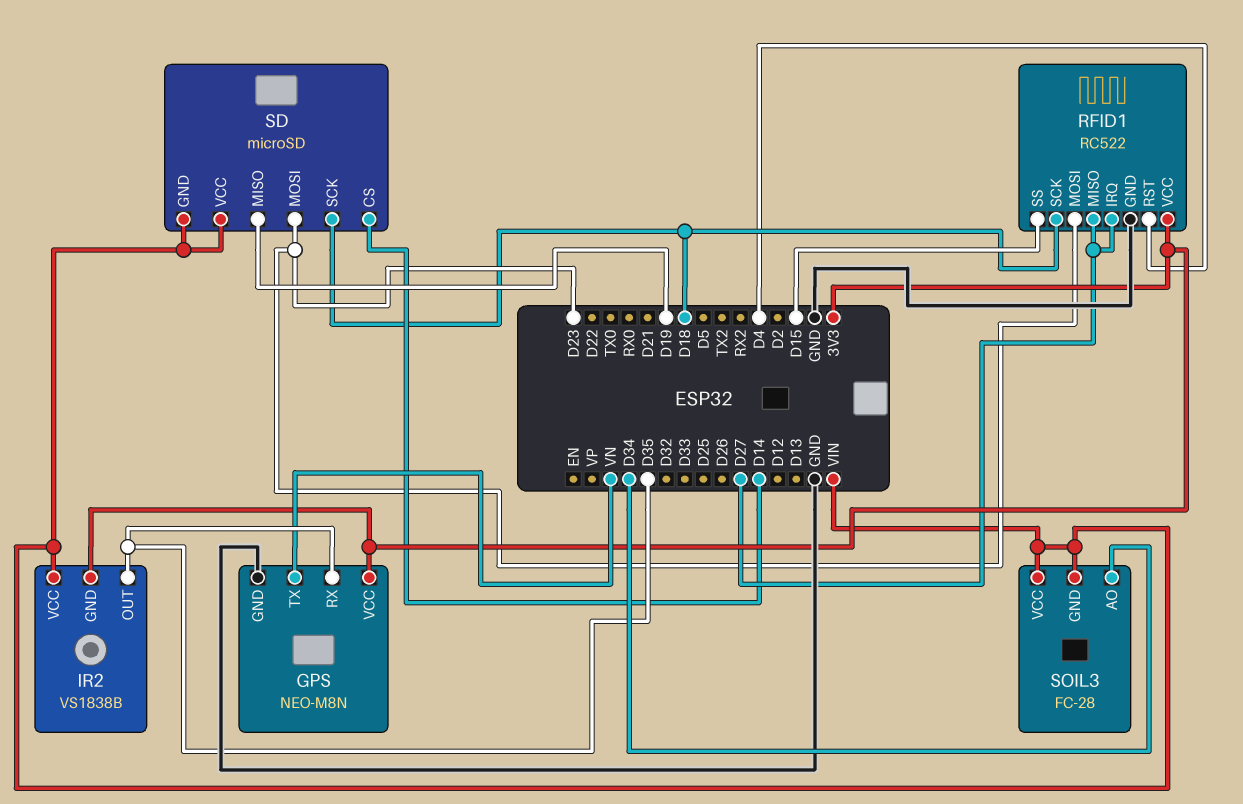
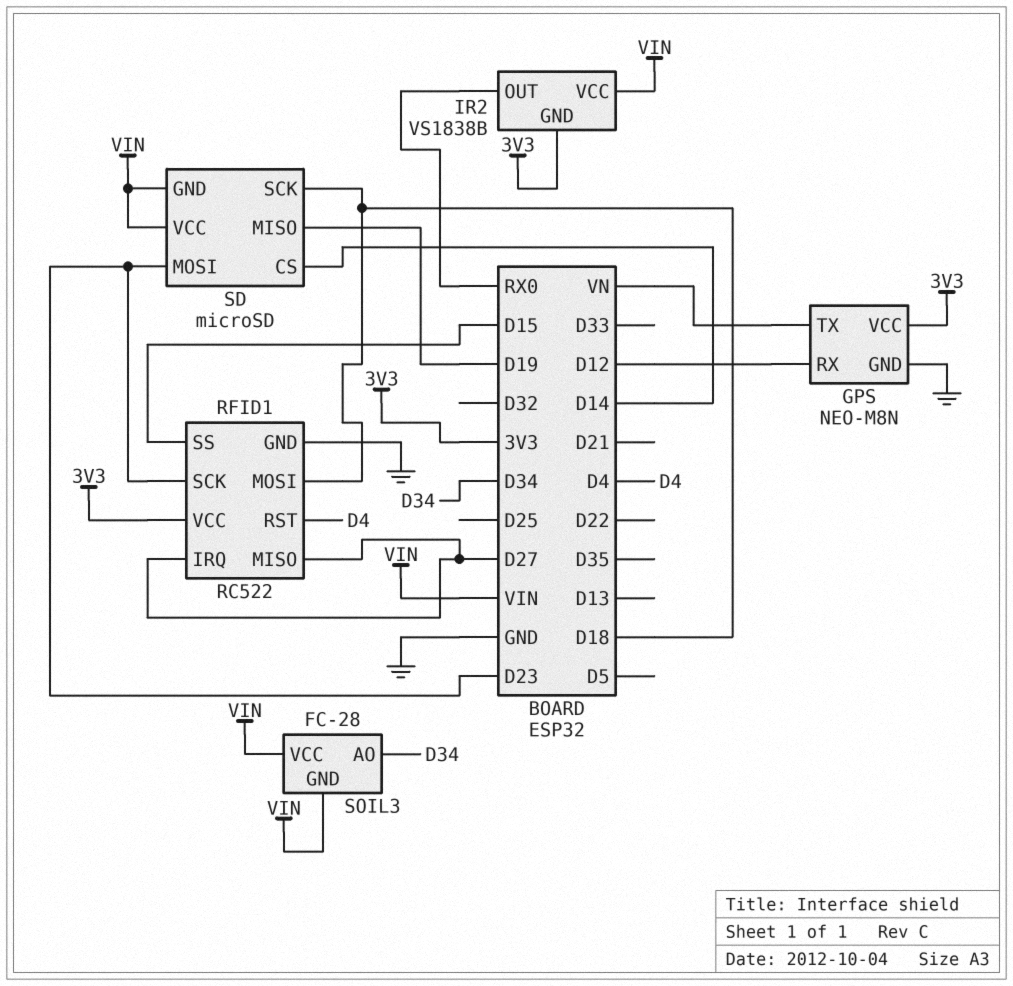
GPS pin RX: D35 -> D12
IR2 pin OUT: D35 -> RX0
RFID1 pin MOSI: D23 -> D18
RFID1 pin SCK: D18 -> D23

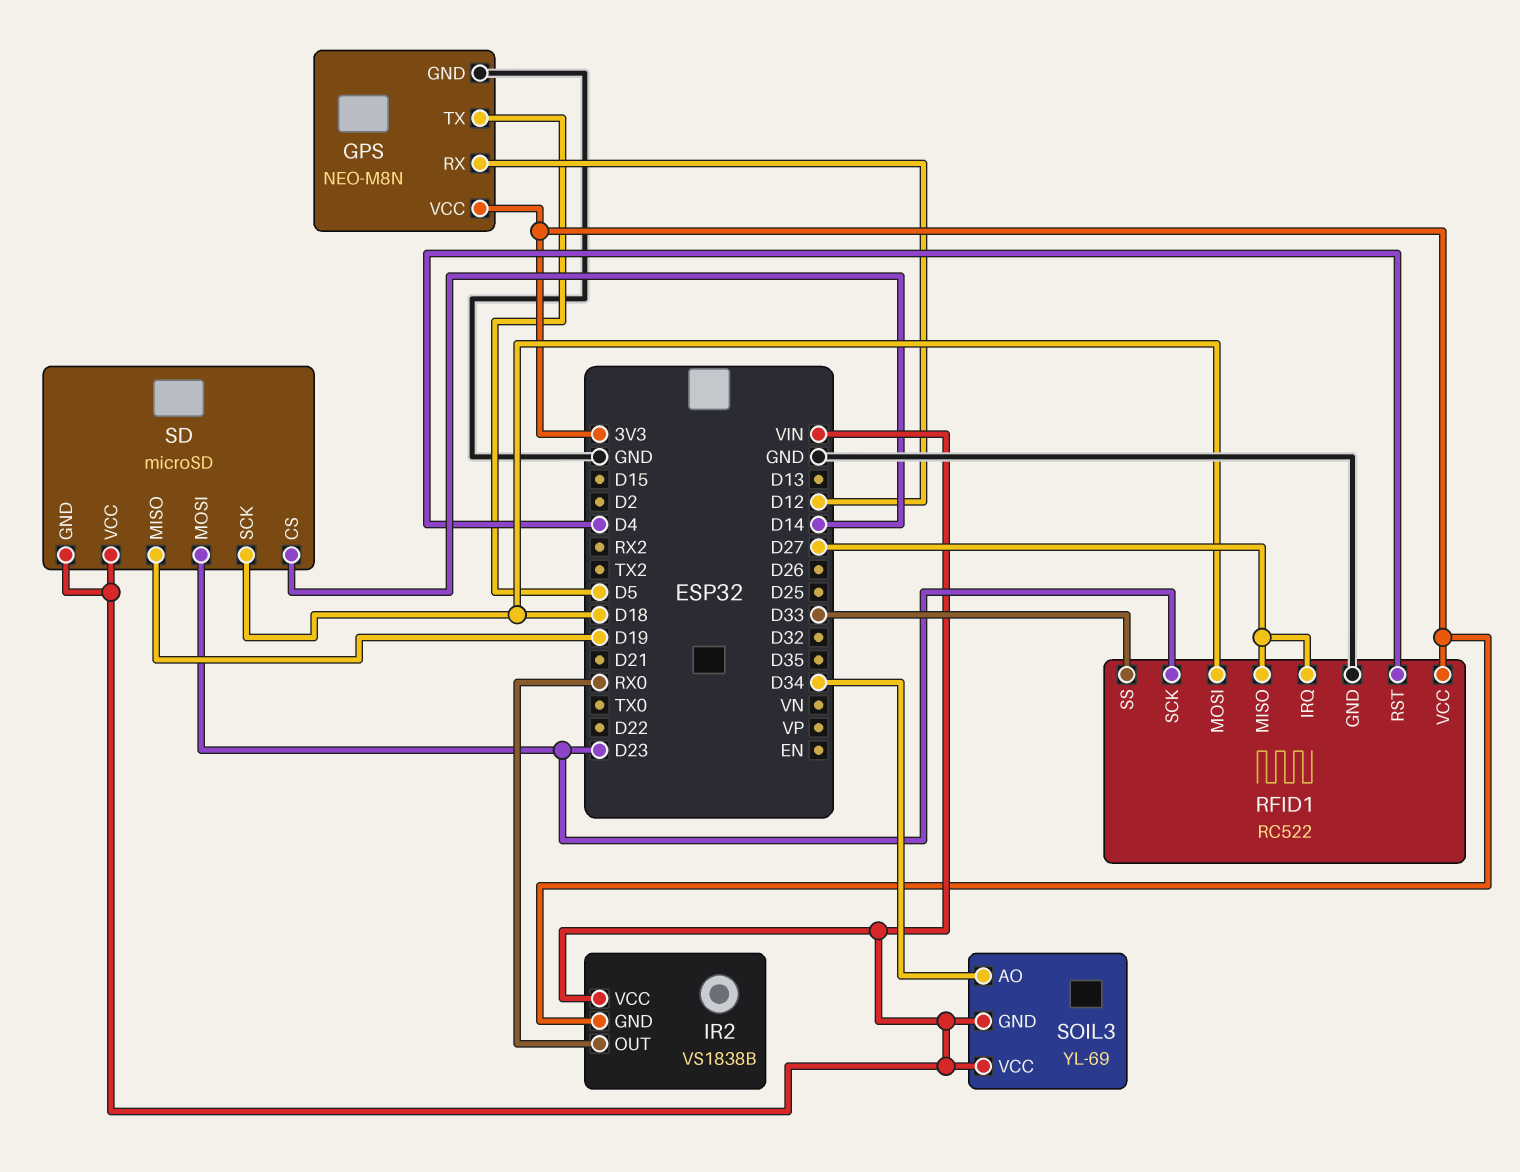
GPS pin TX: VN -> D5
RFID1 pin SS: D15 -> D33
SOIL3: FC-28 -> YL-69

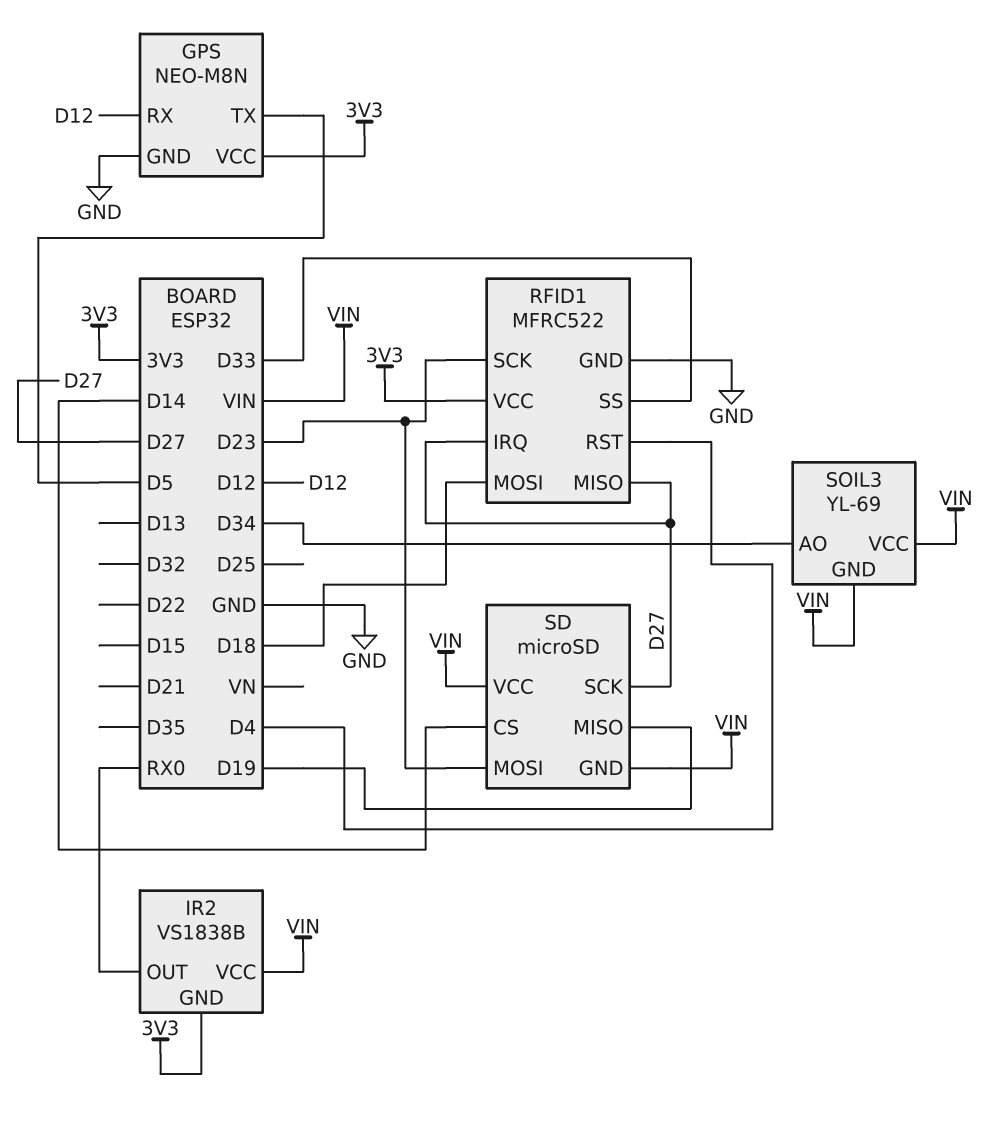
RFID1: RC522 -> MFRC522
SD pin SCK: D18 -> D27

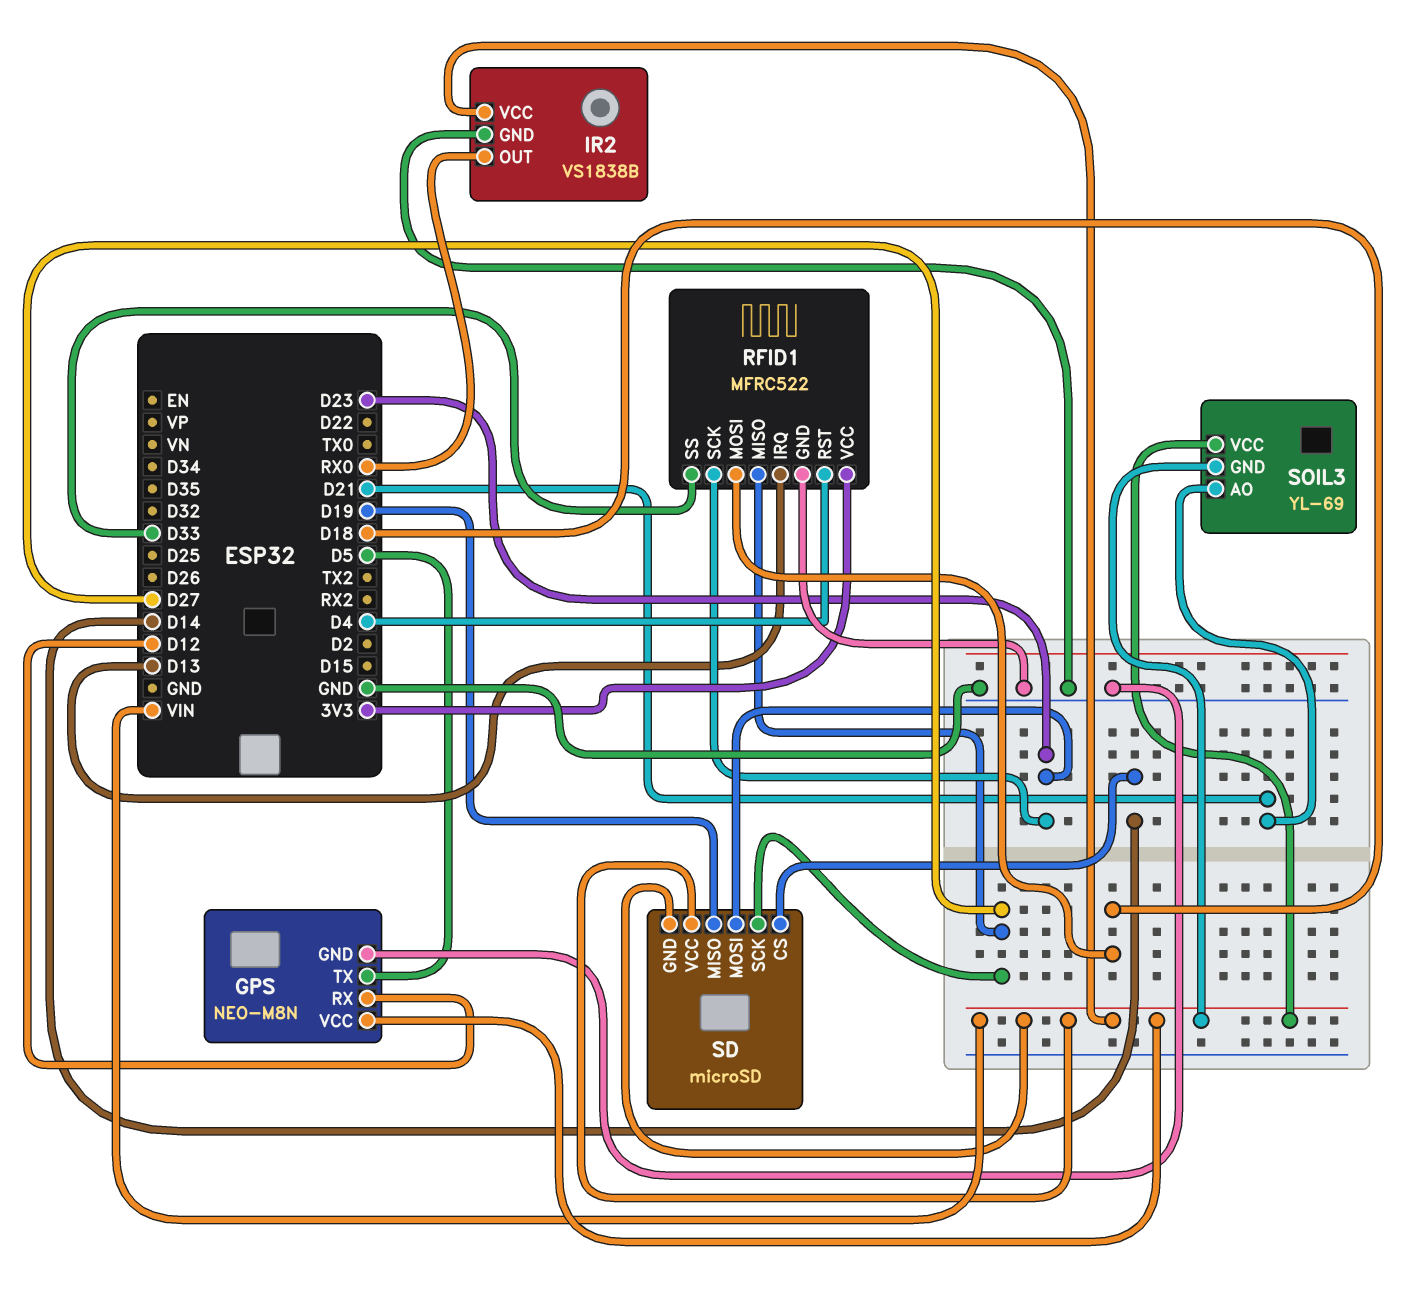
GPS pin VCC: 3V3 -> VIN
IR2 pin GND: 3V3 -> GND
RFID1 pin IRQ: D27 -> D13
SOIL3 pin AO: D34 -> D21

